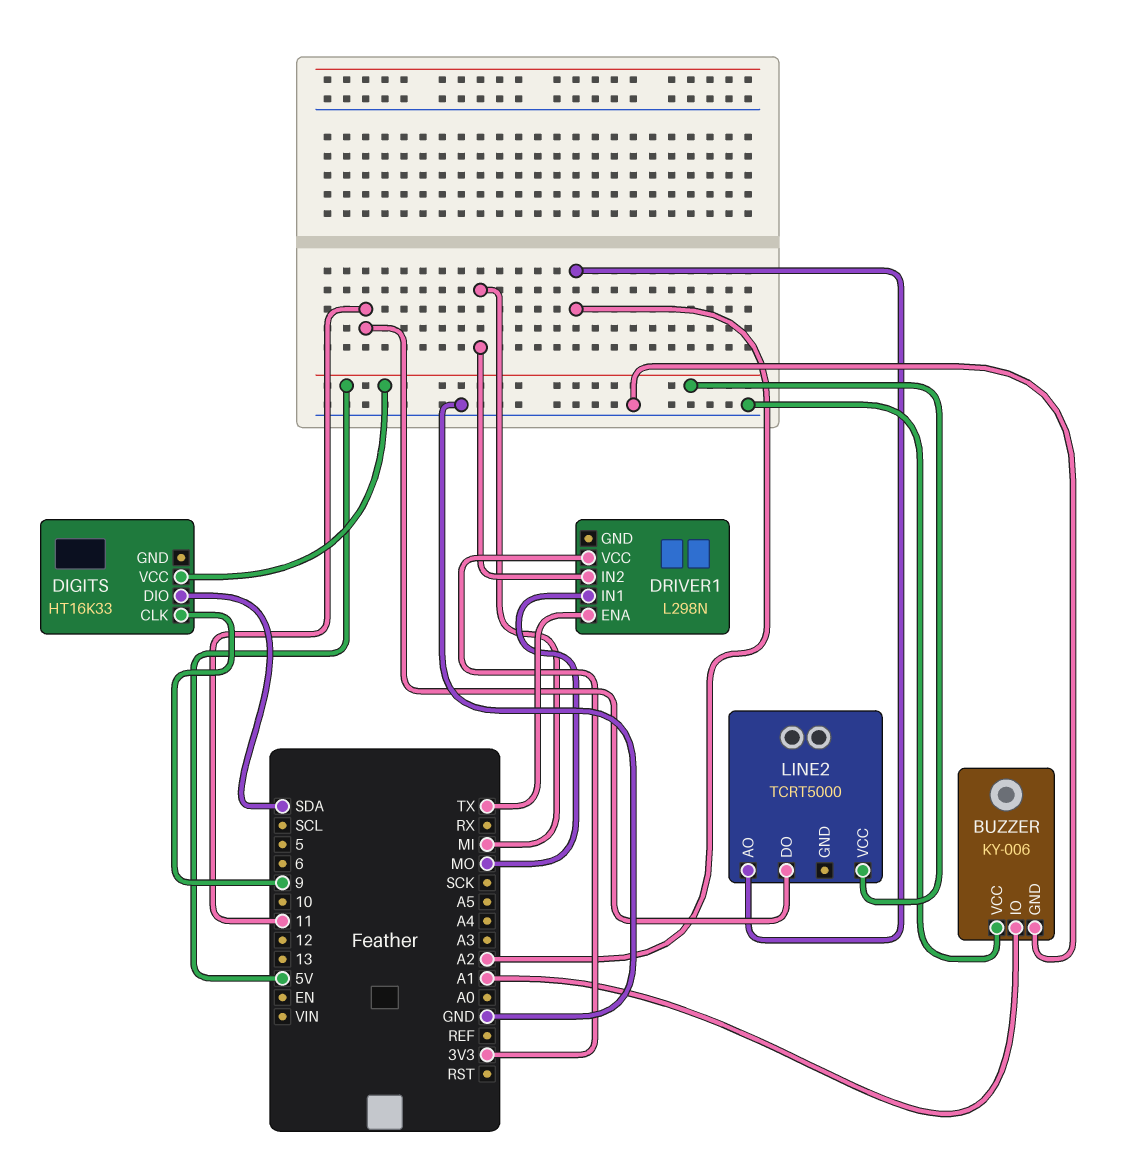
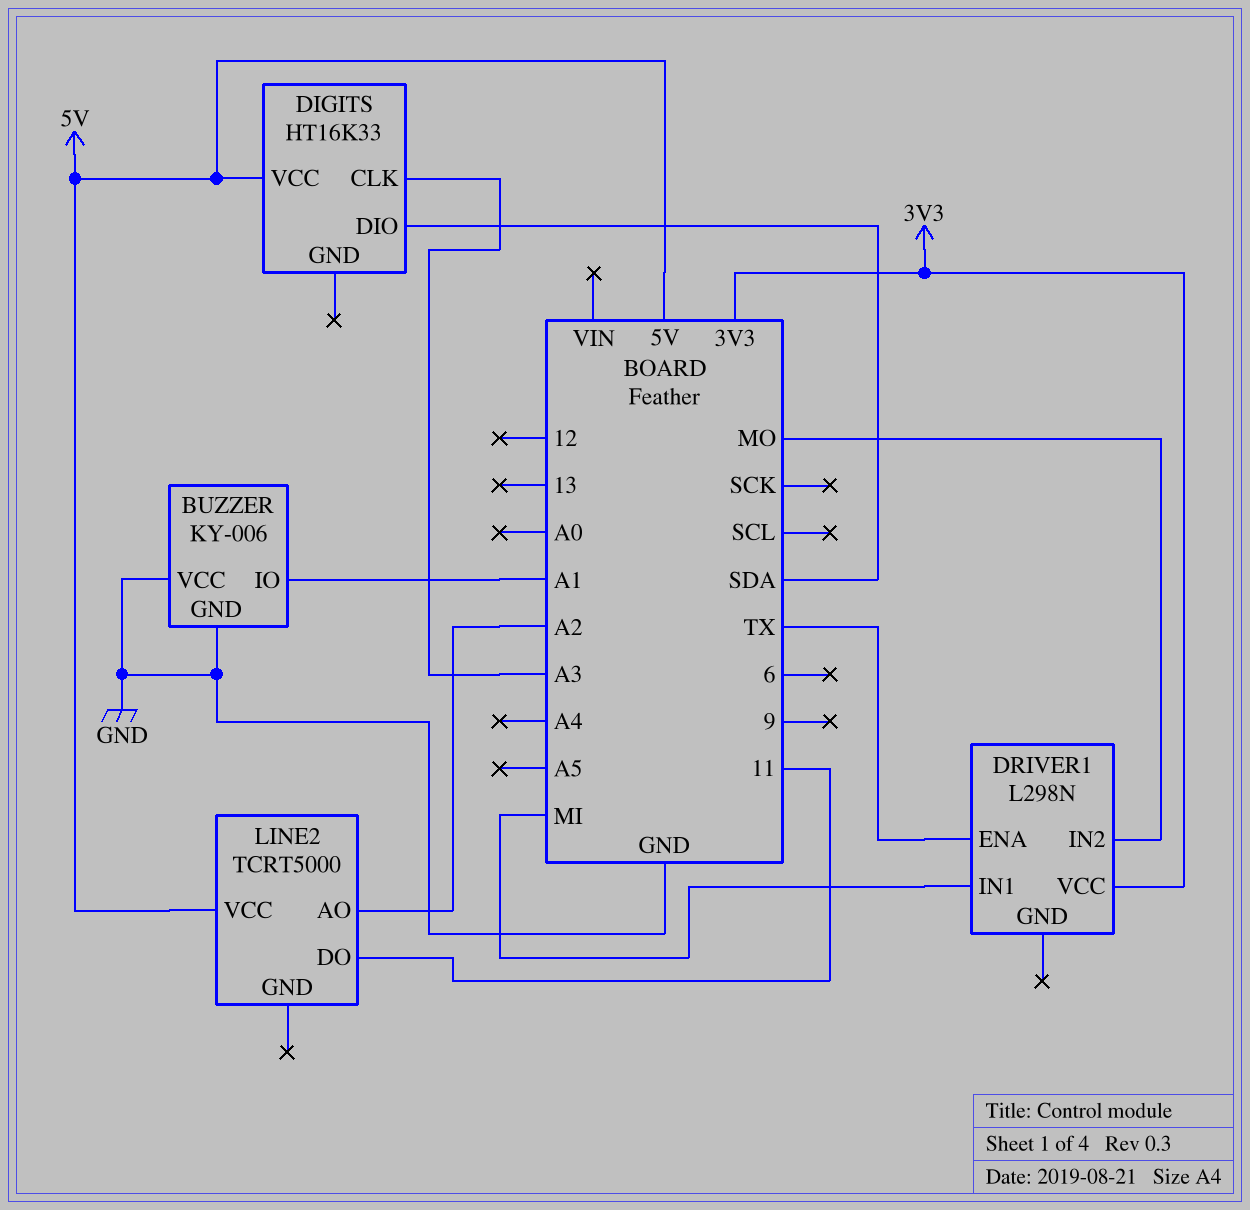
DIGITS pin CLK: 9 -> A3
DRIVER1 pin IN1: MO -> MI
DRIVER1 pin IN2: MI -> MO

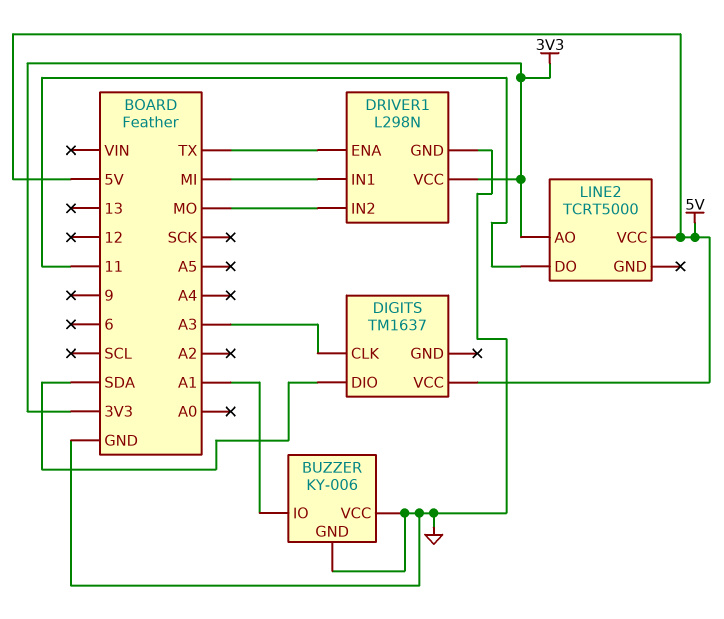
DIGITS: HT16K33 -> TM1637
DRIVER1 pin GND: none -> GND
LINE2 pin AO: A2 -> 3V3

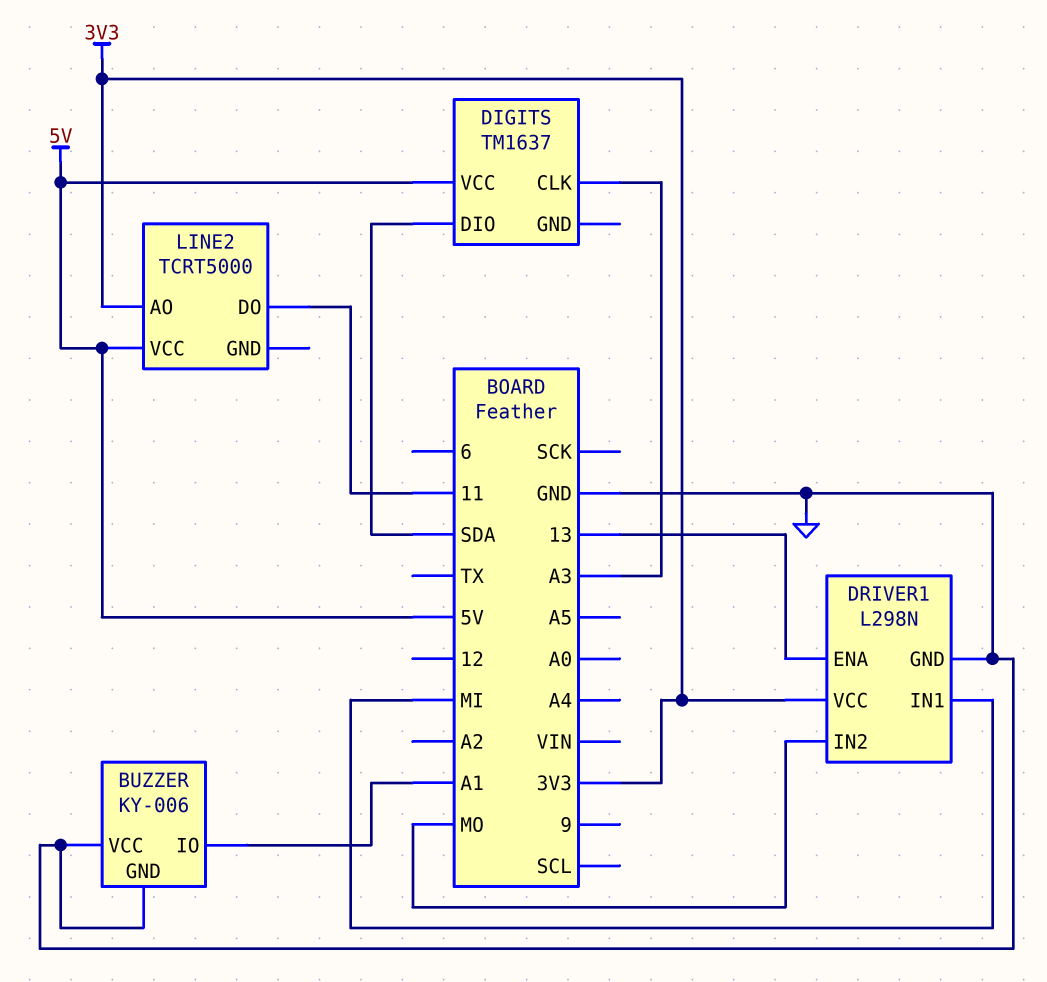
DRIVER1 pin ENA: TX -> 13

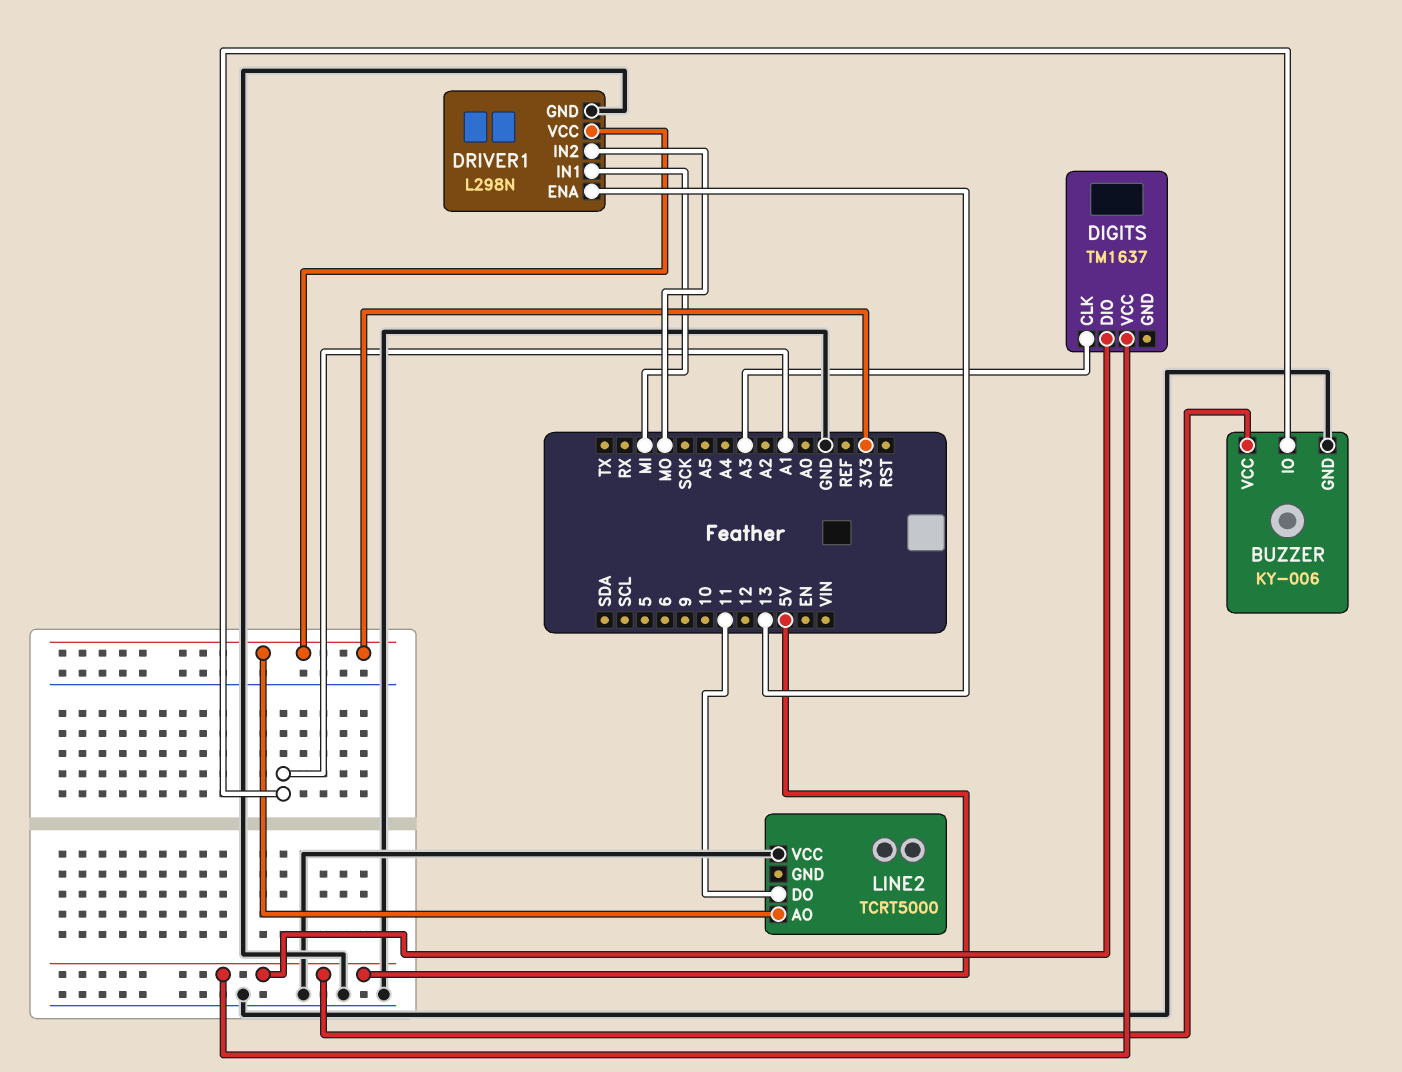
BUZZER pin VCC: GND -> 5V
DIGITS pin DIO: SDA -> 5V
LINE2 pin VCC: 5V -> GND

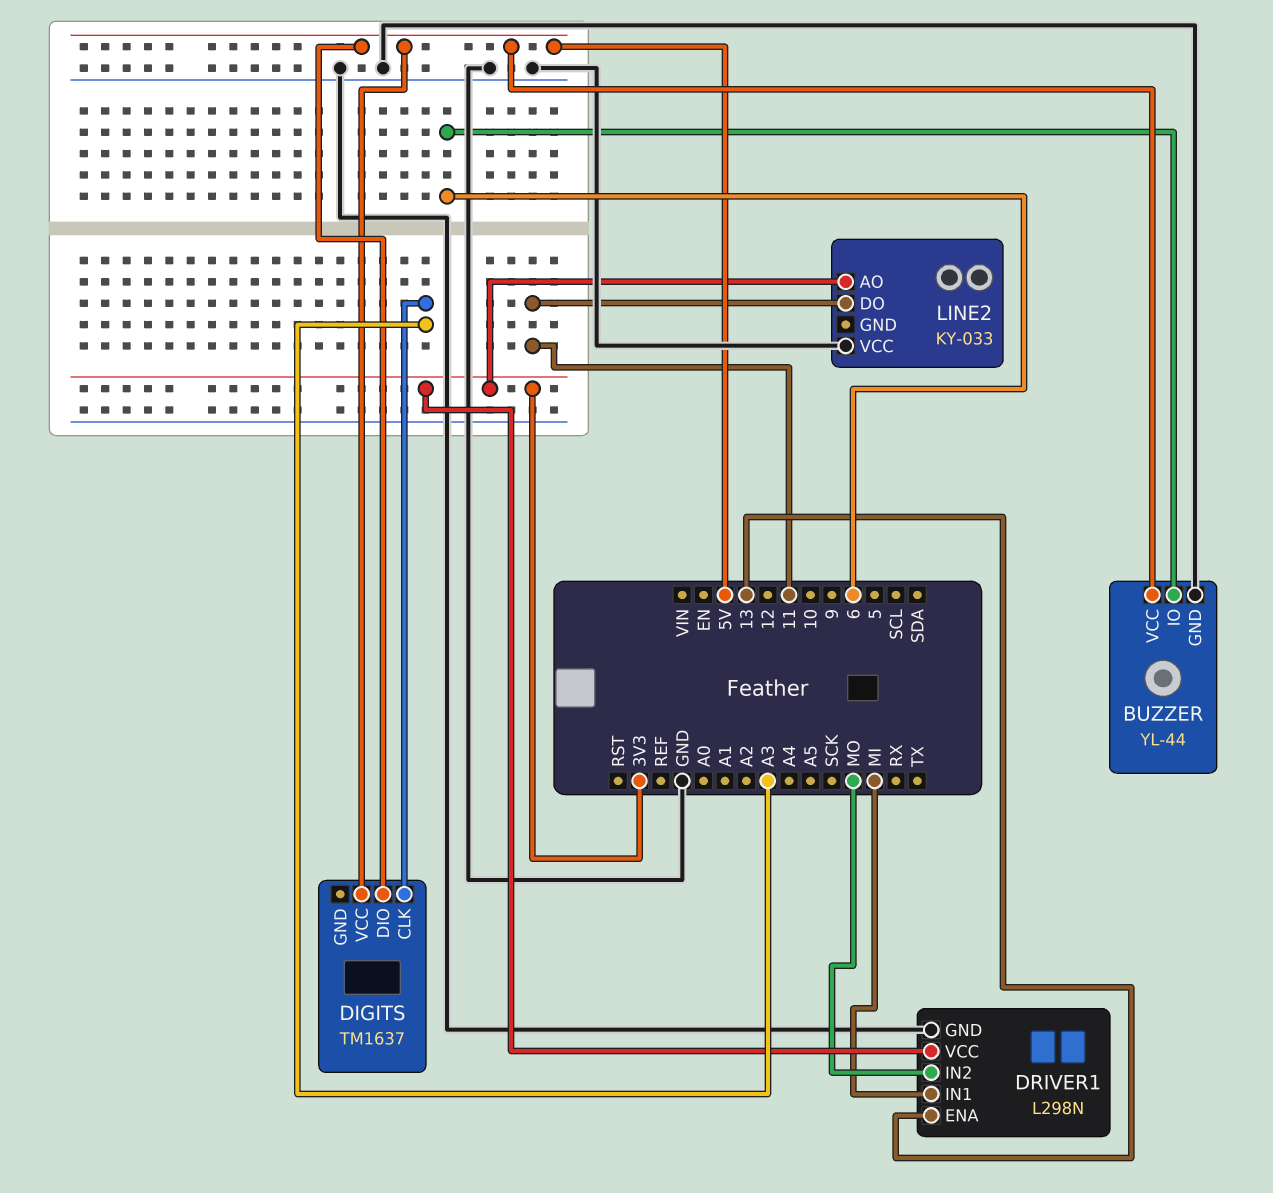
BUZZER: KY-006 -> YL-44
BUZZER pin IO: A1 -> 6
LINE2: TCRT5000 -> KY-033

